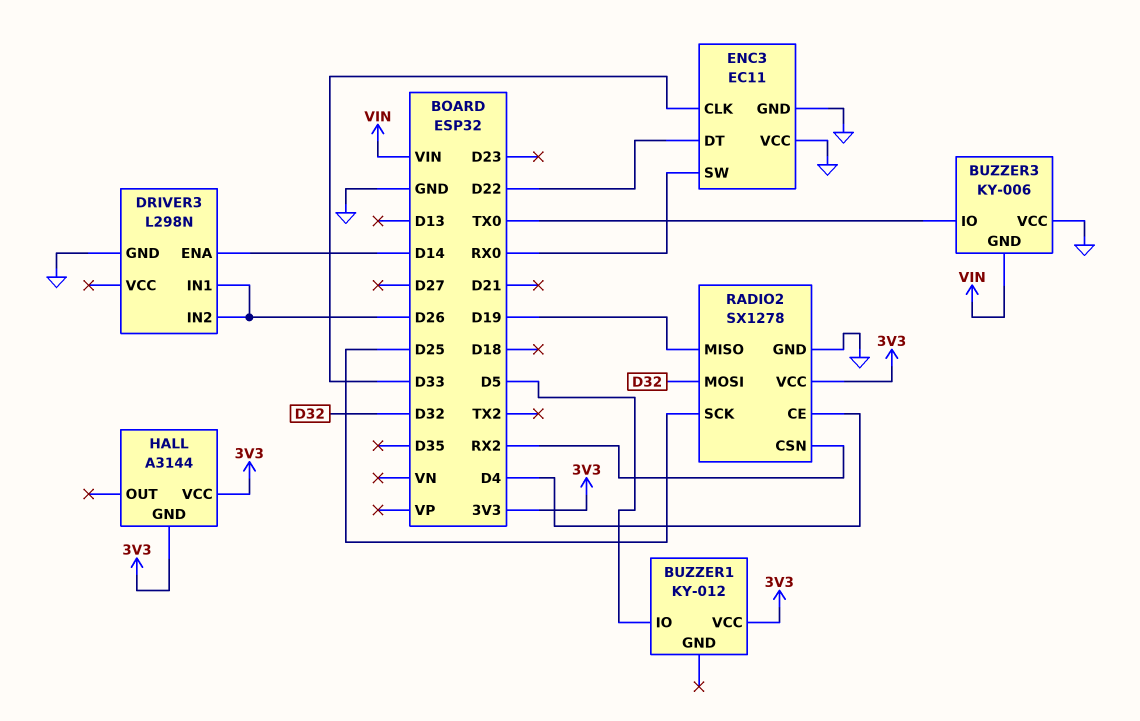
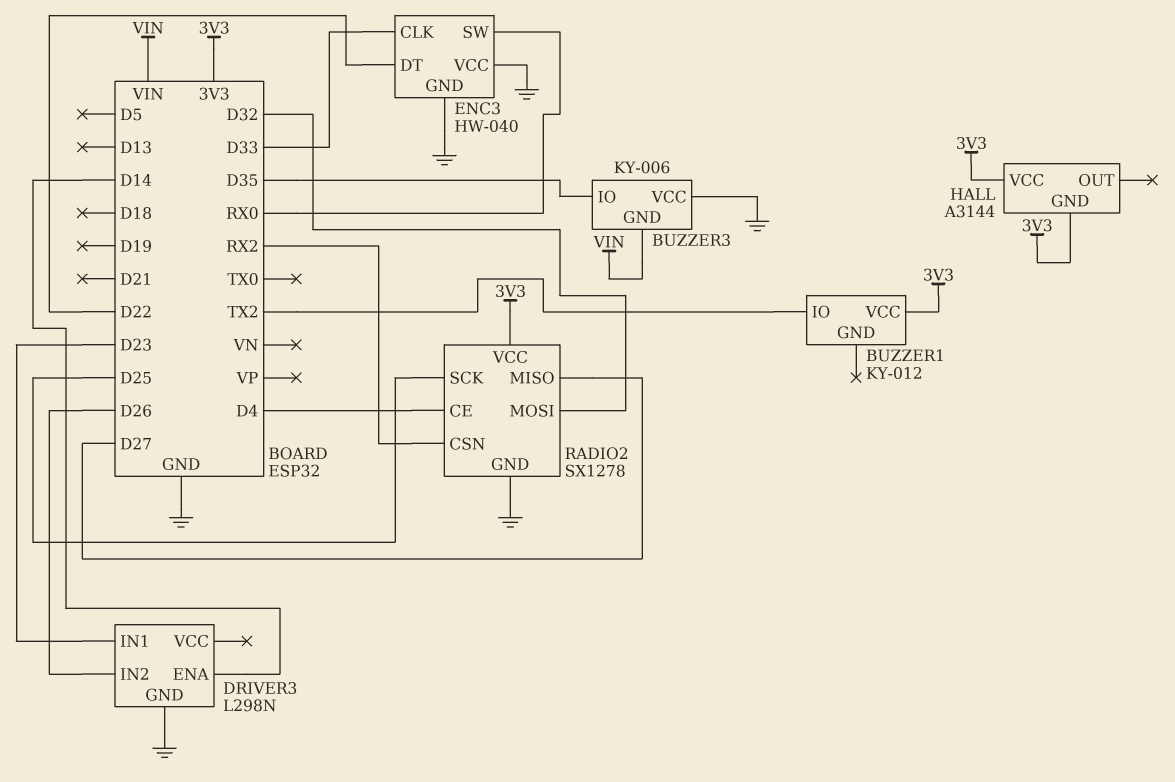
BUZZER1 pin IO: D5 -> TX2
BUZZER3 pin IO: TX0 -> D35
DRIVER3 pin IN1: D26 -> D23
ENC3: EC11 -> HW-040
RADIO2 pin MISO: D19 -> D27

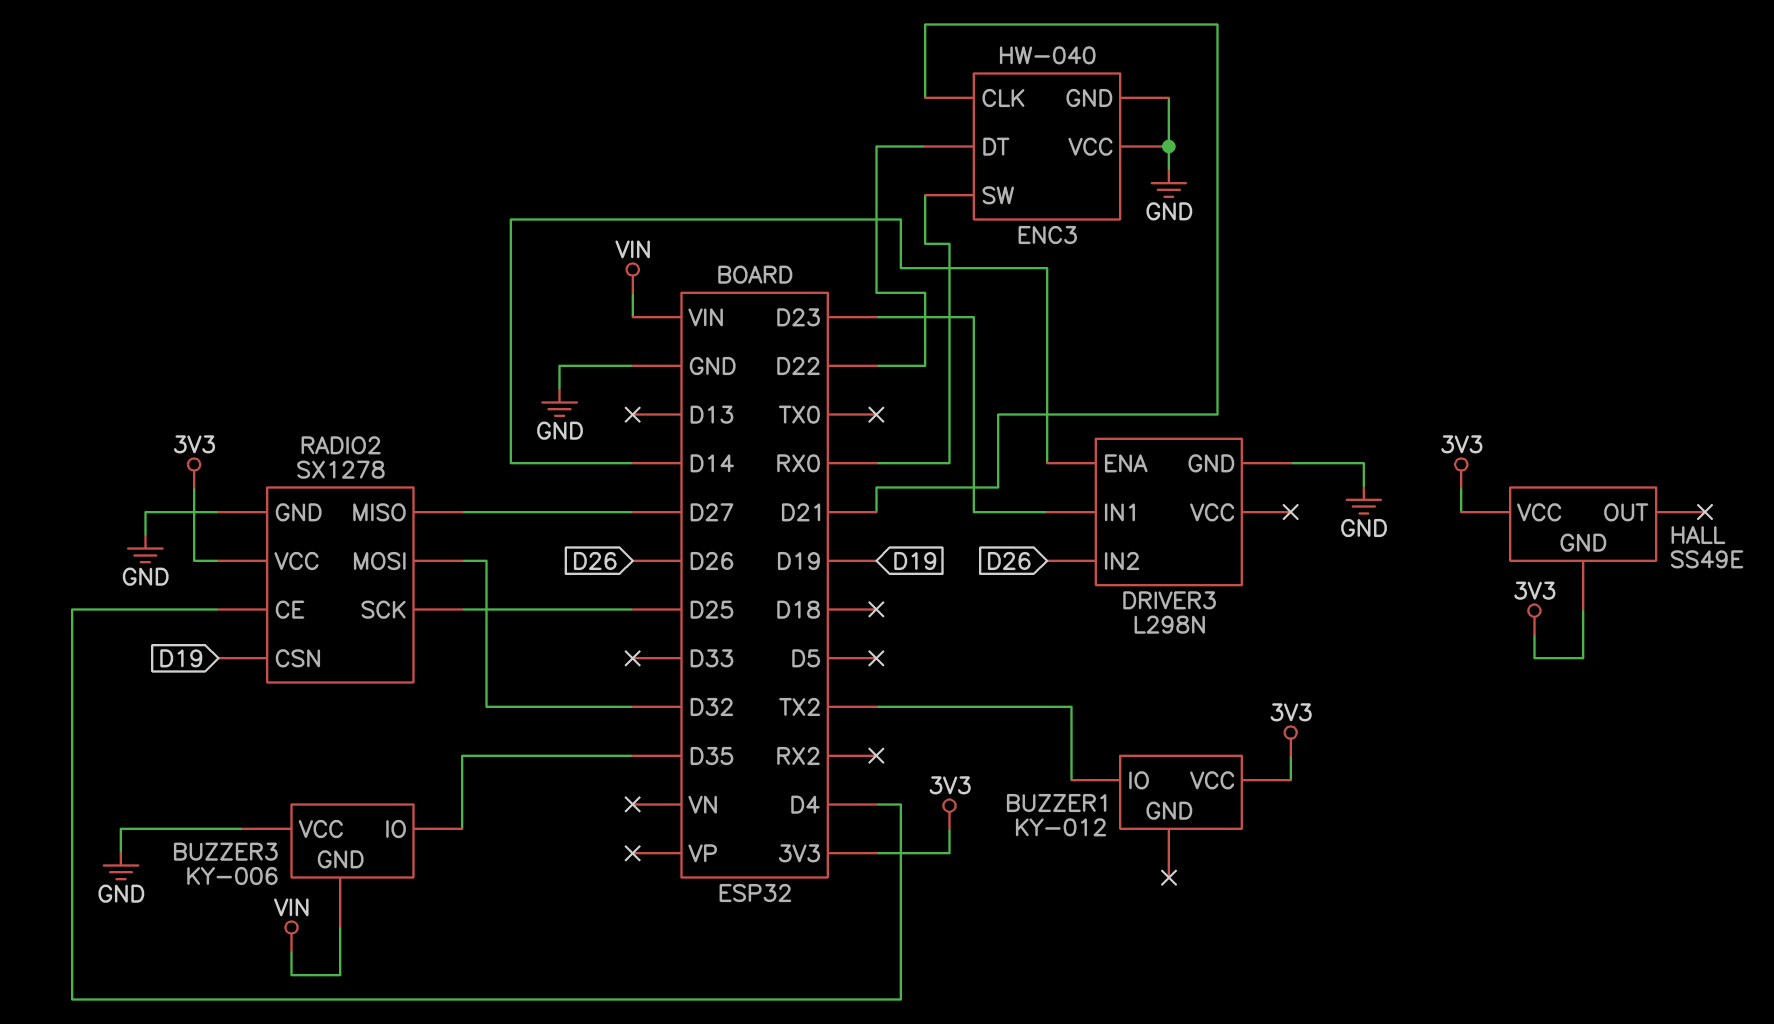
ENC3 pin CLK: D33 -> D21
HALL: A3144 -> SS49E
RADIO2 pin CSN: RX2 -> D19

